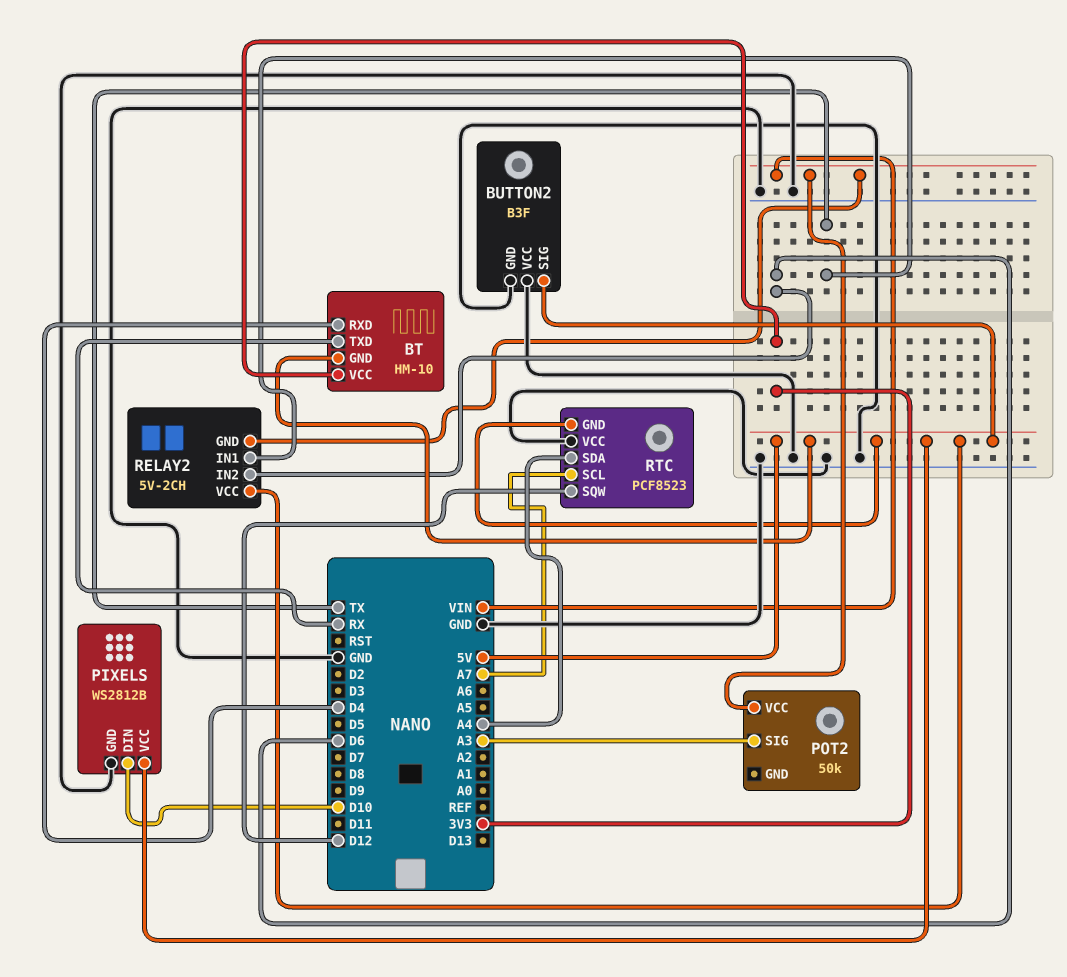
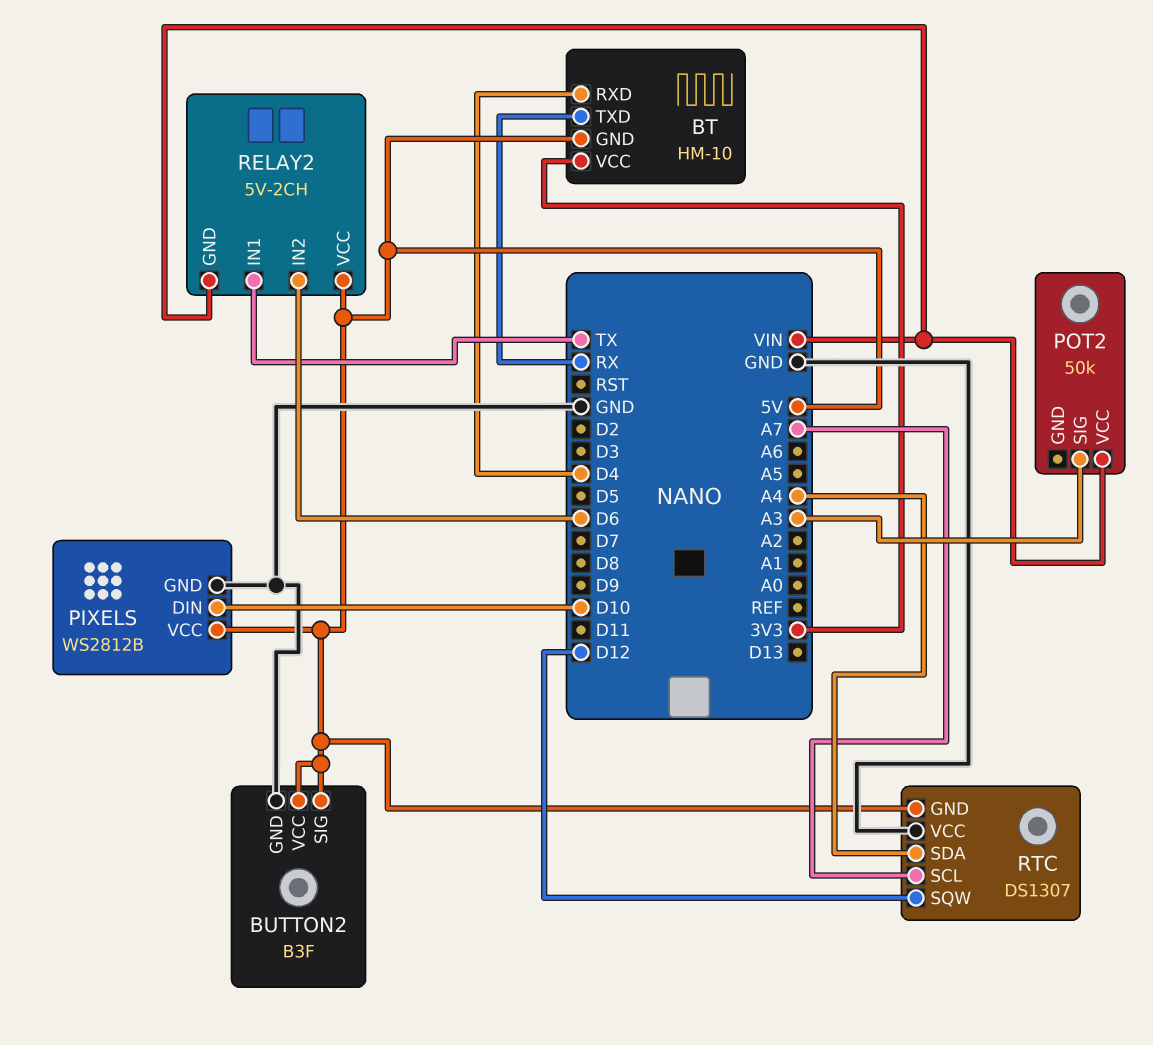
BUTTON2 pin VCC: GND -> 5V
RTC: PCF8523 -> DS1307

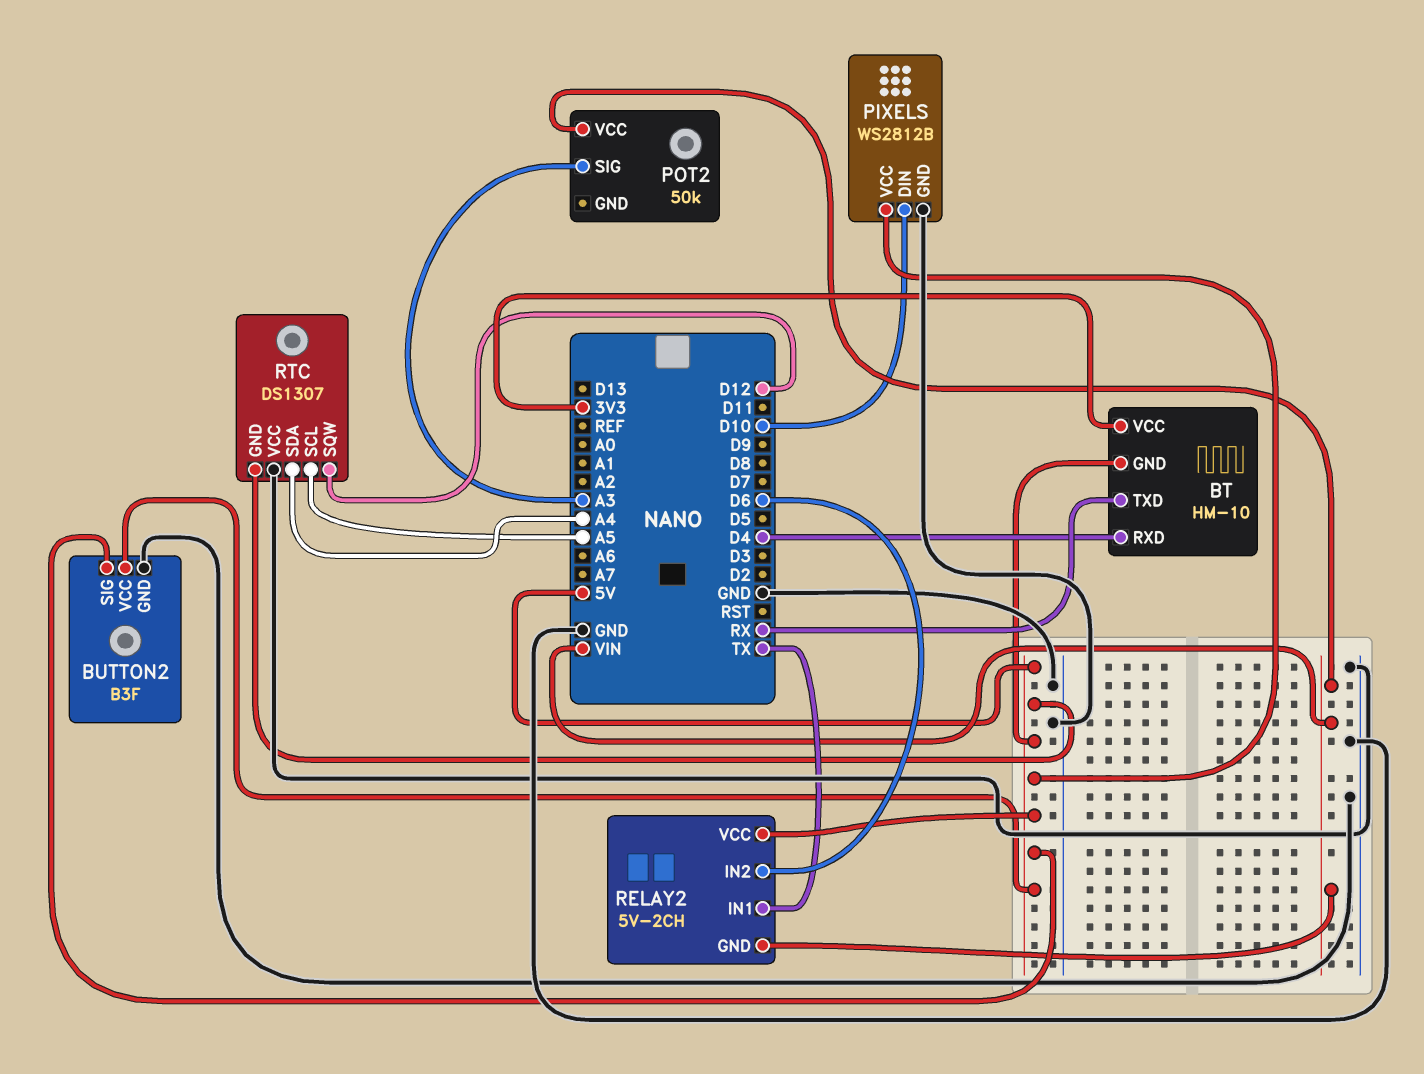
RTC pin SCL: A7 -> A5

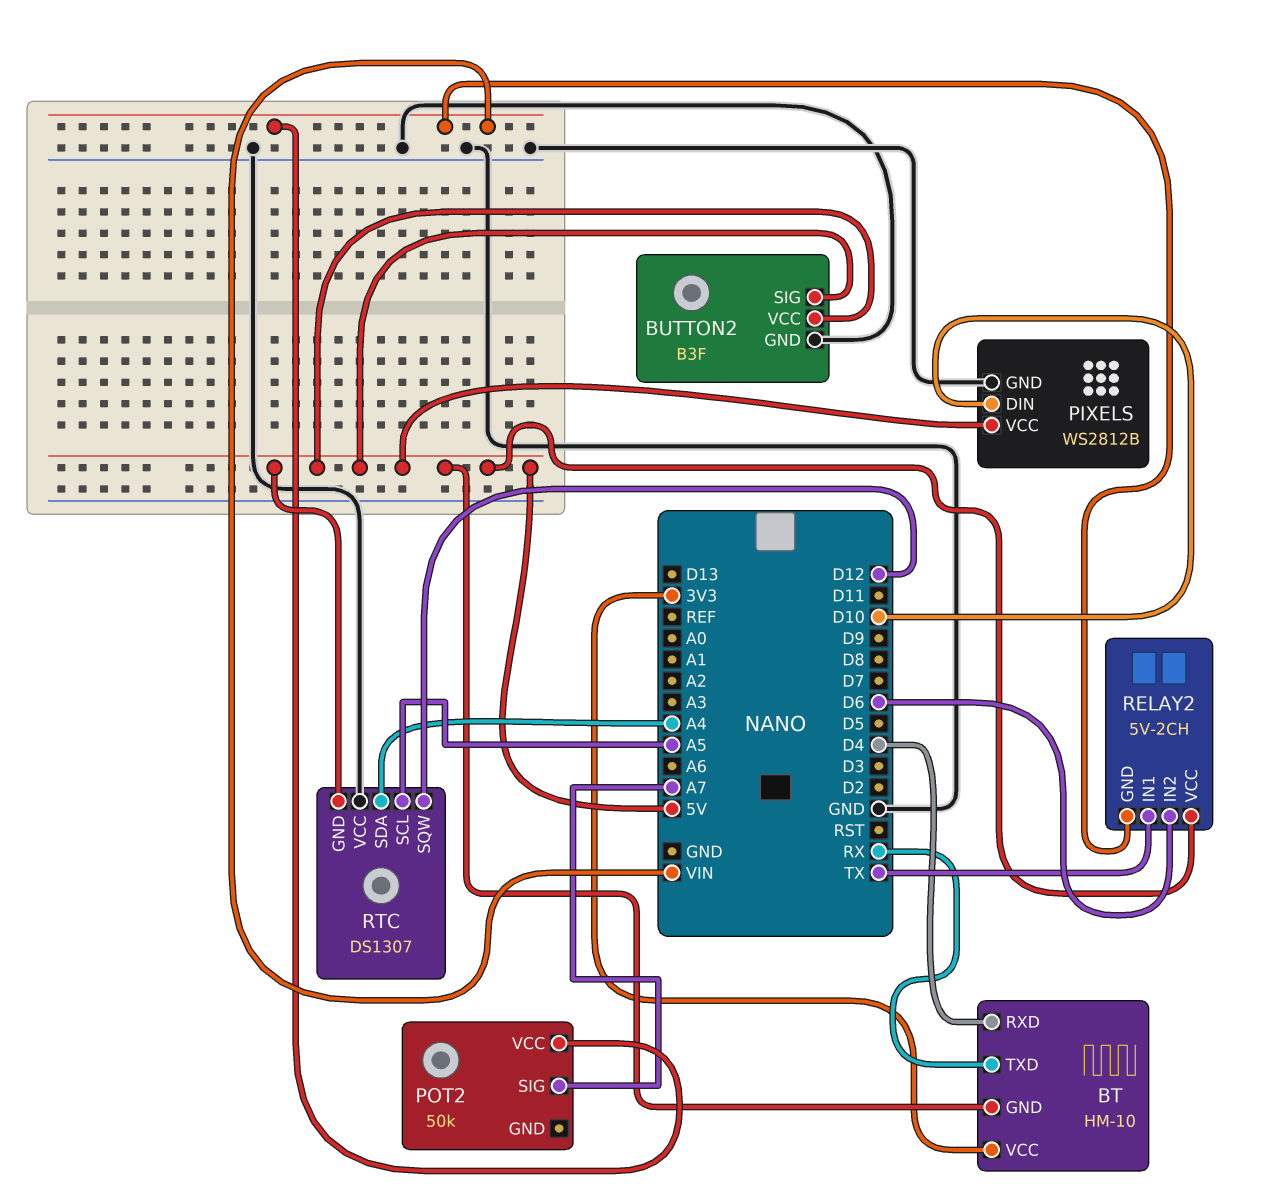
POT2 pin SIG: A3 -> A7

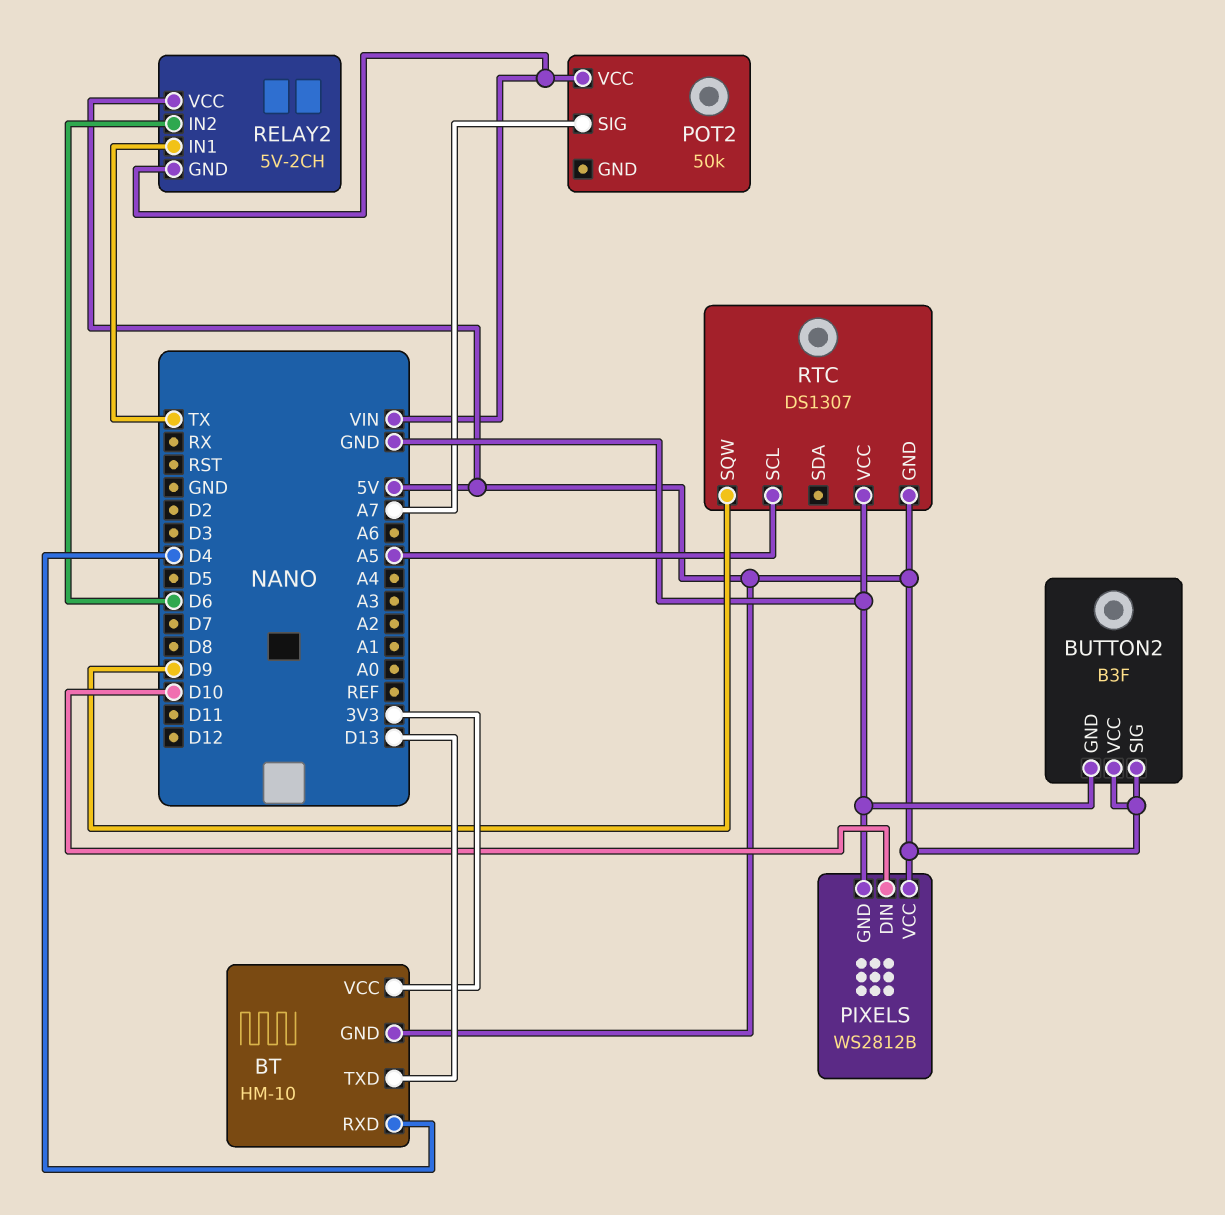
BT pin TXD: RX -> D13
RTC pin SDA: A4 -> none
RTC pin SQW: D12 -> D9

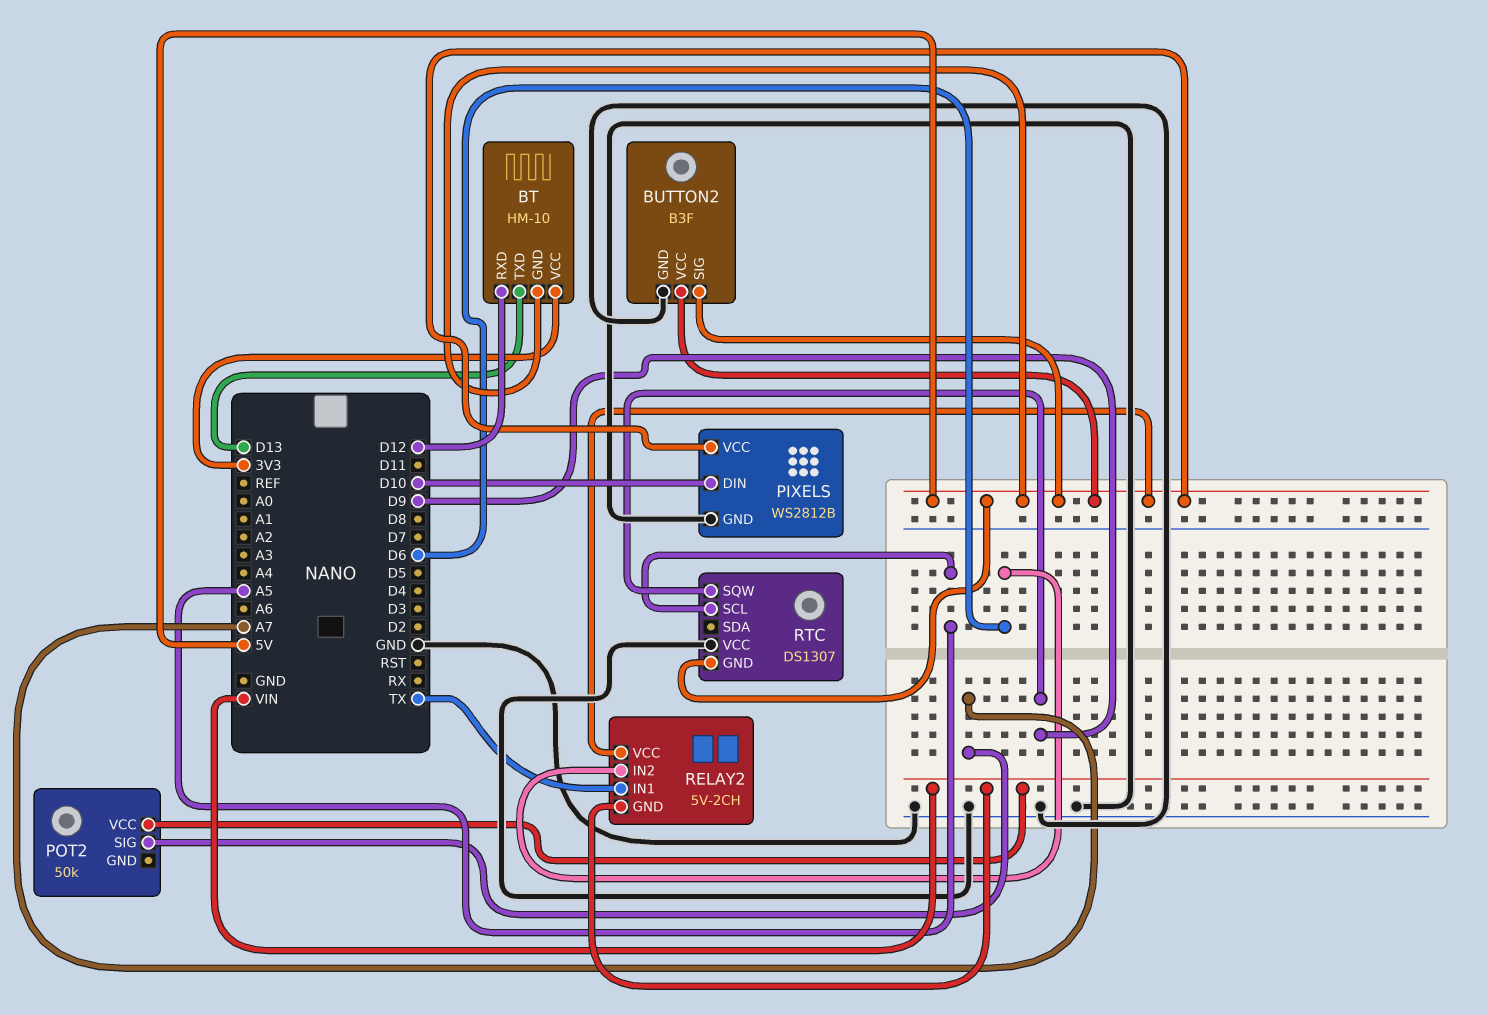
BT pin RXD: D4 -> D12

